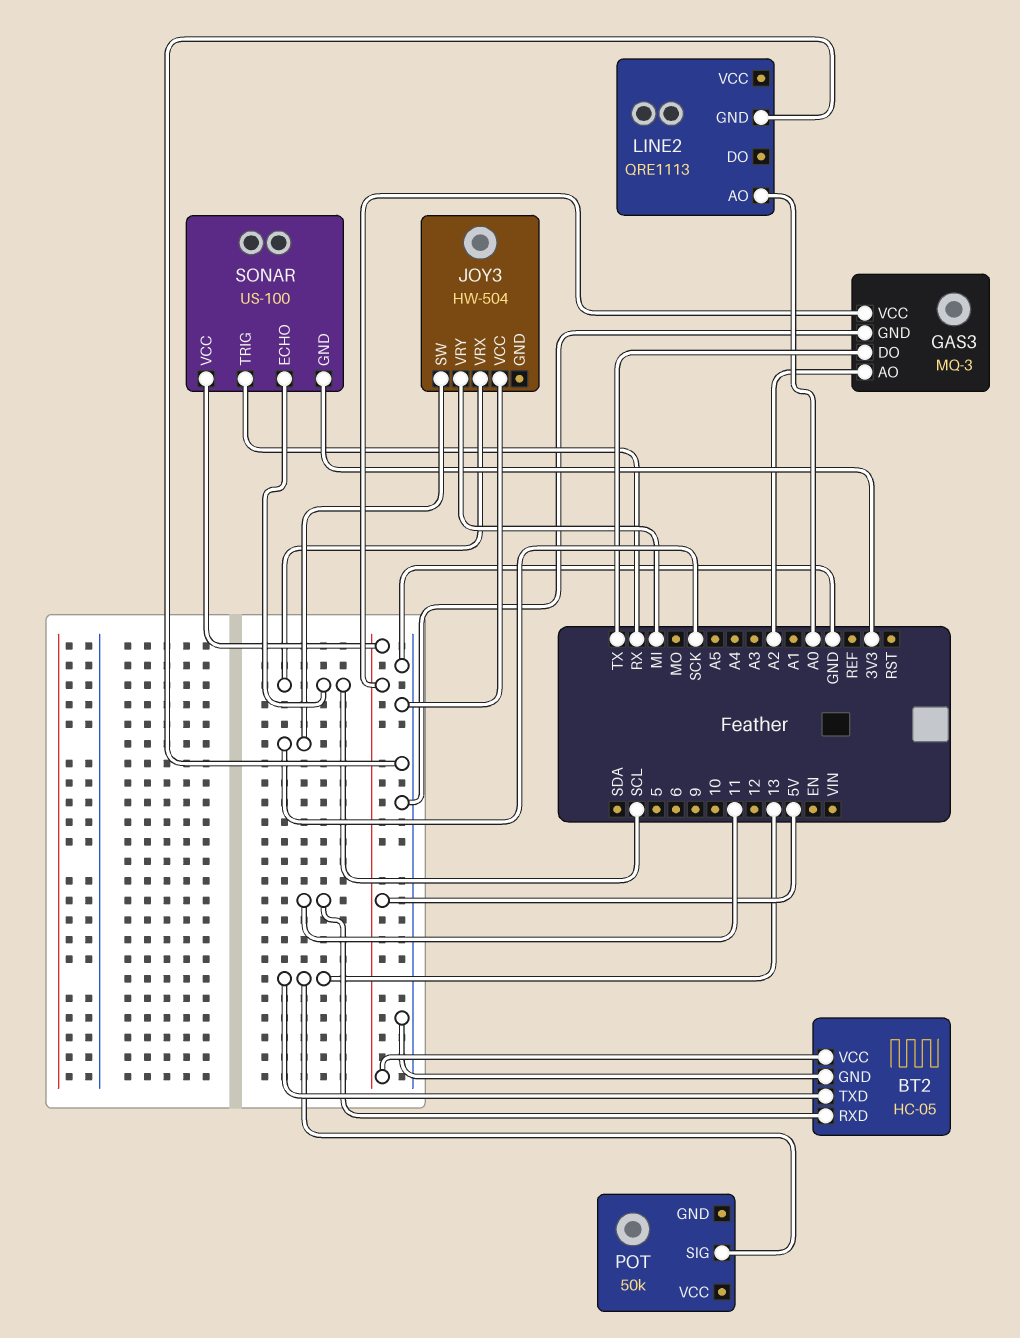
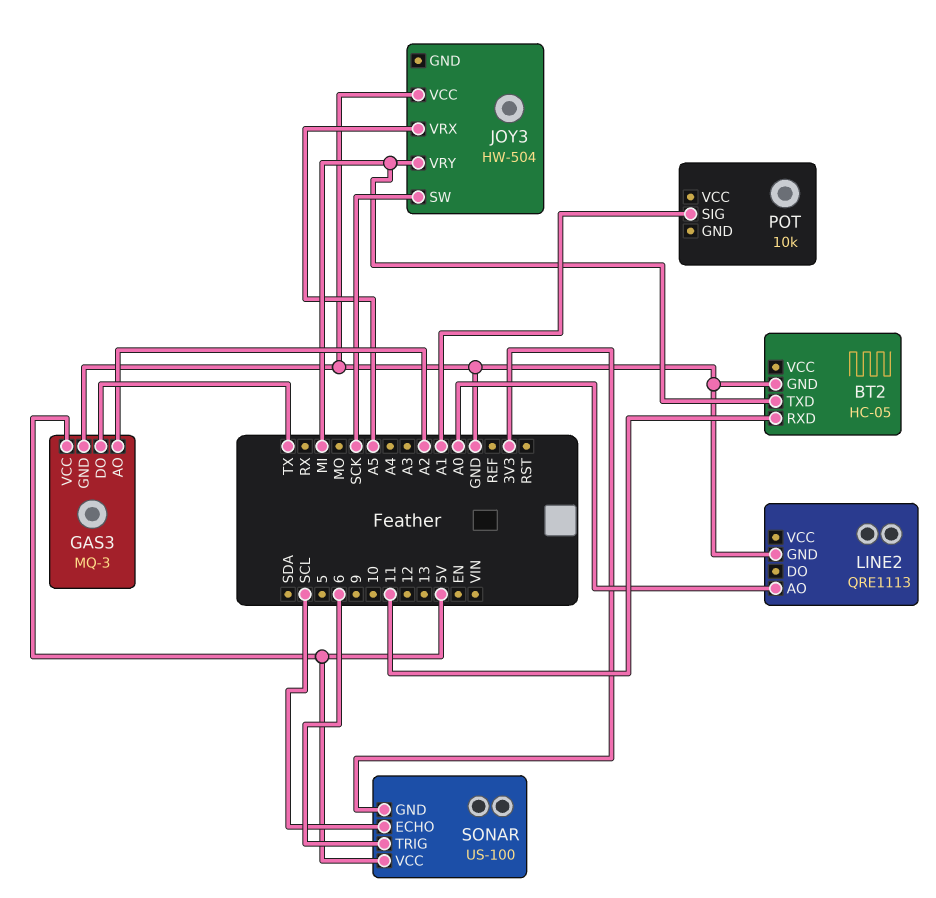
BT2 pin TXD: 13 -> MI
BT2 pin VCC: 5V -> none
JOY3 pin VRX: SCL -> A5
POT: 50k -> 10k
POT pin SIG: 13 -> A1
SONAR pin TRIG: RX -> 6

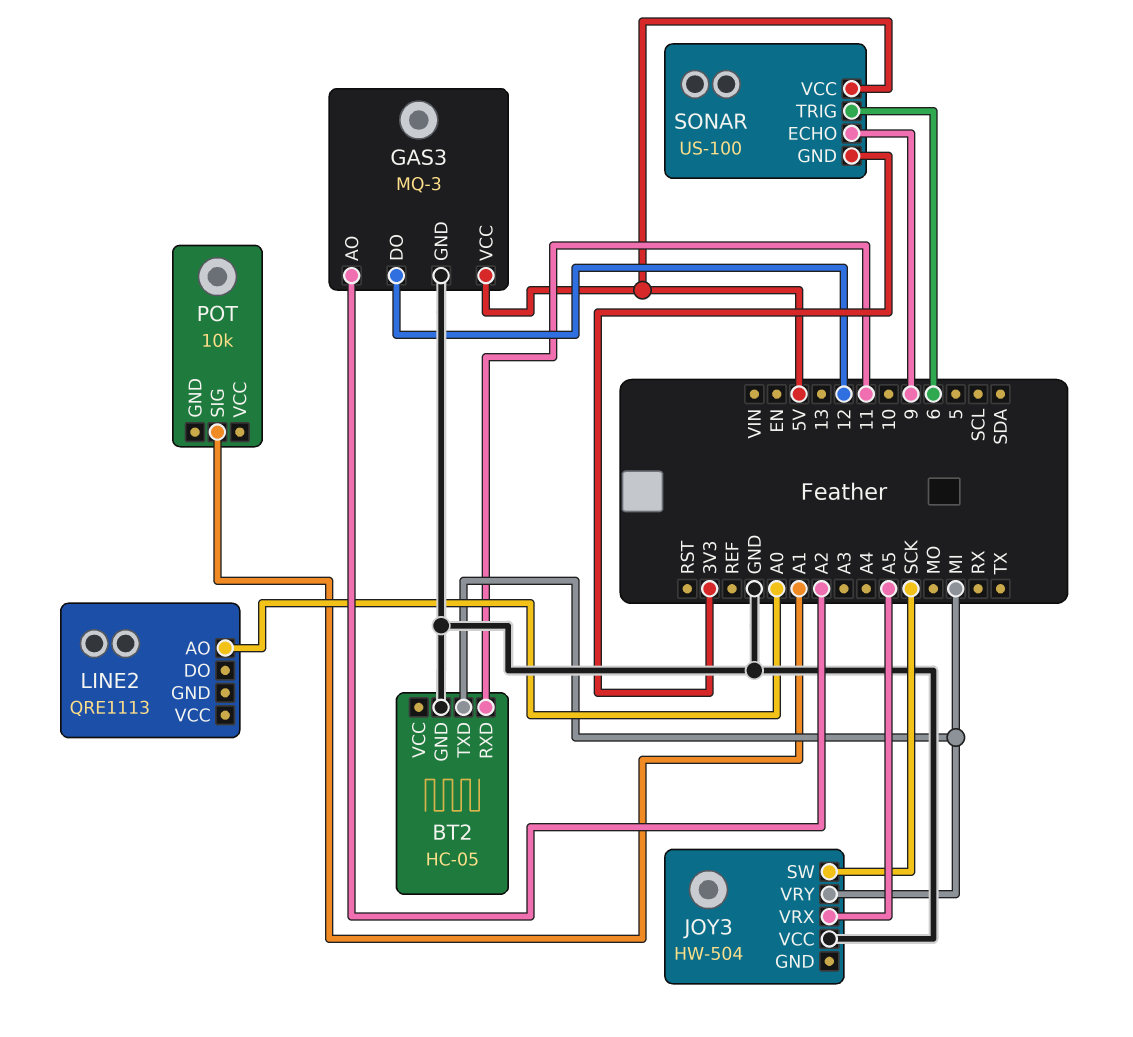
GAS3 pin DO: TX -> 12
LINE2 pin GND: GND -> none
SONAR pin ECHO: SCL -> 9

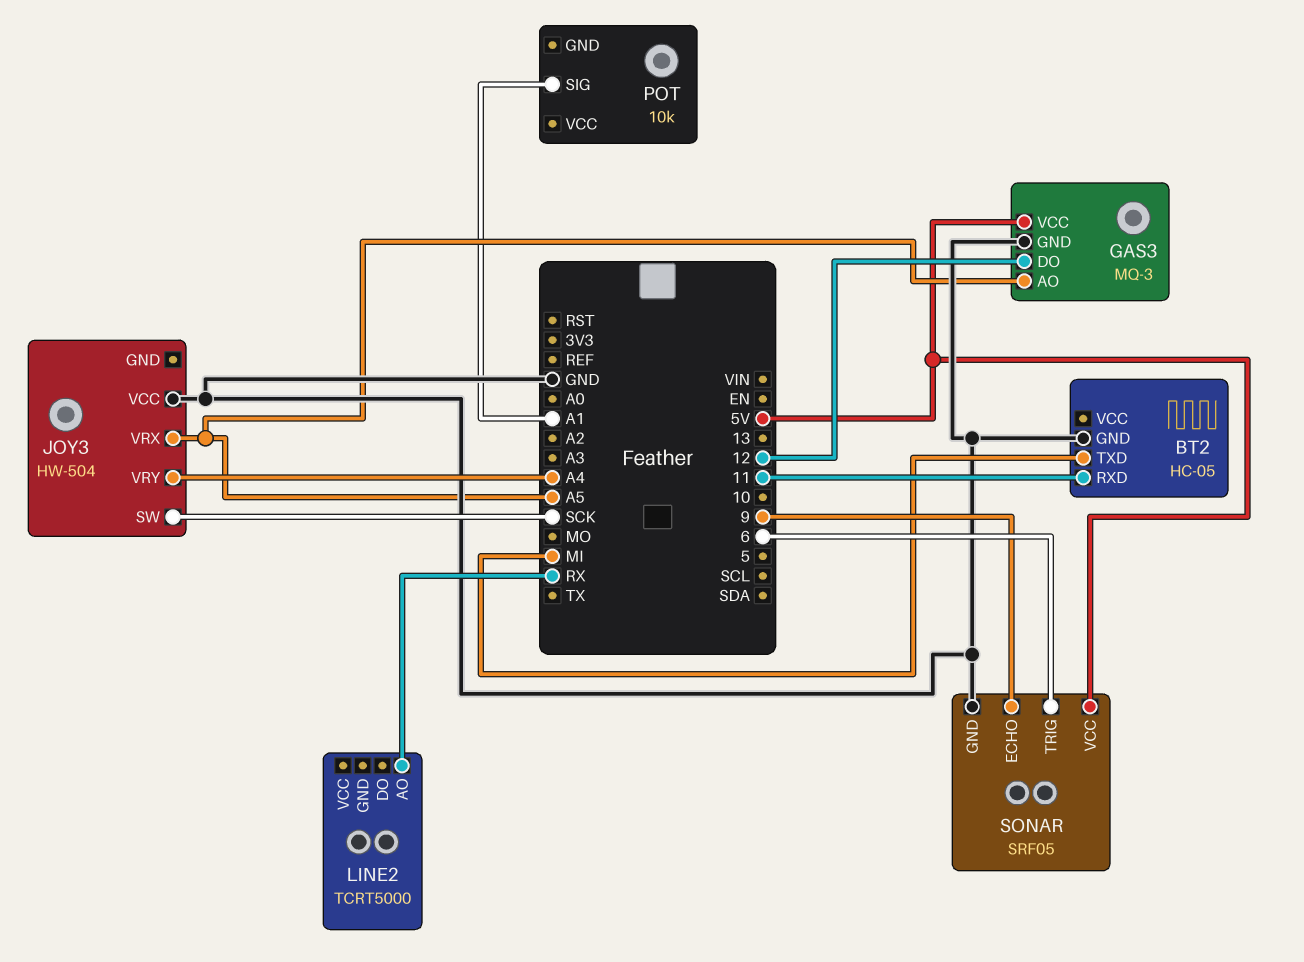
GAS3 pin AO: A2 -> A5
JOY3 pin VRY: MI -> A4
LINE2: QRE1113 -> TCRT5000
LINE2 pin AO: A0 -> RX
SONAR: US-100 -> SRF05
SONAR pin GND: 3V3 -> GND

